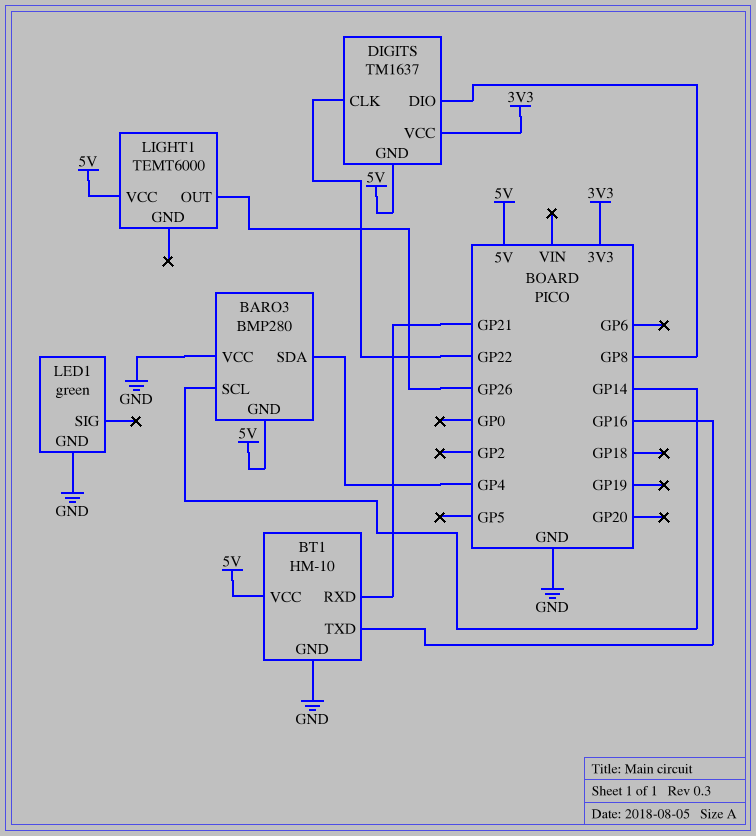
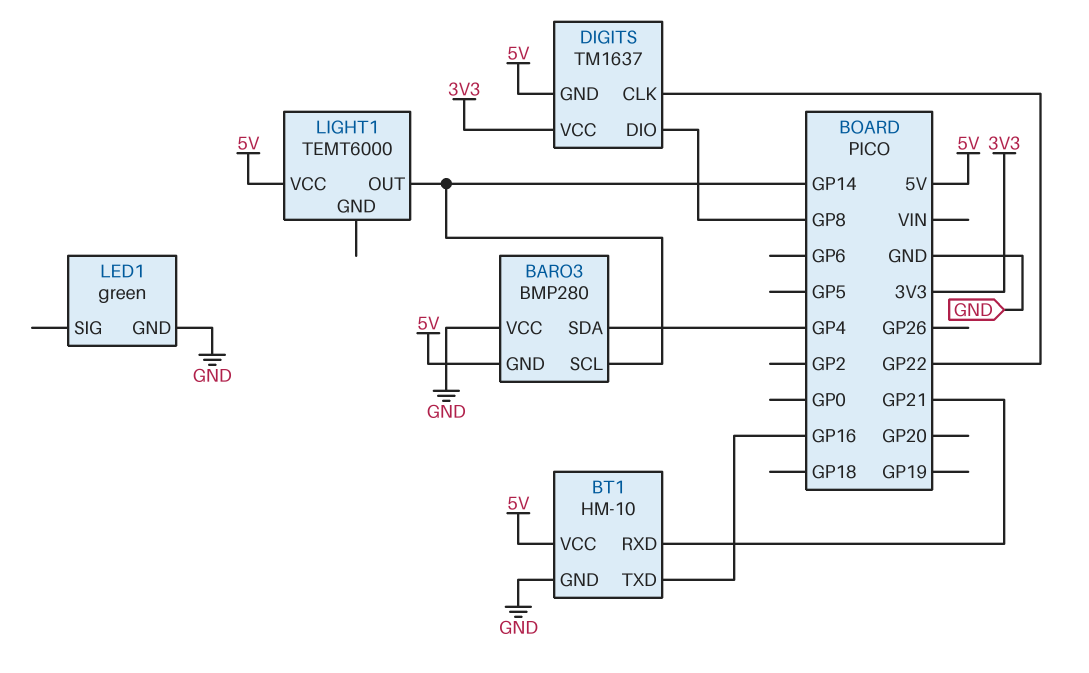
LIGHT1 pin OUT: GP26 -> GP14

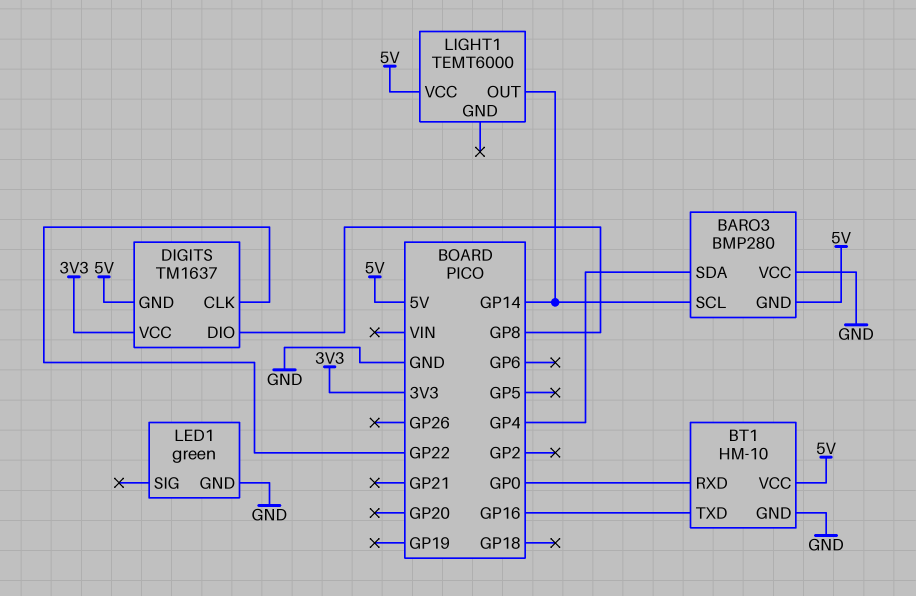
BT1 pin RXD: GP21 -> GP0

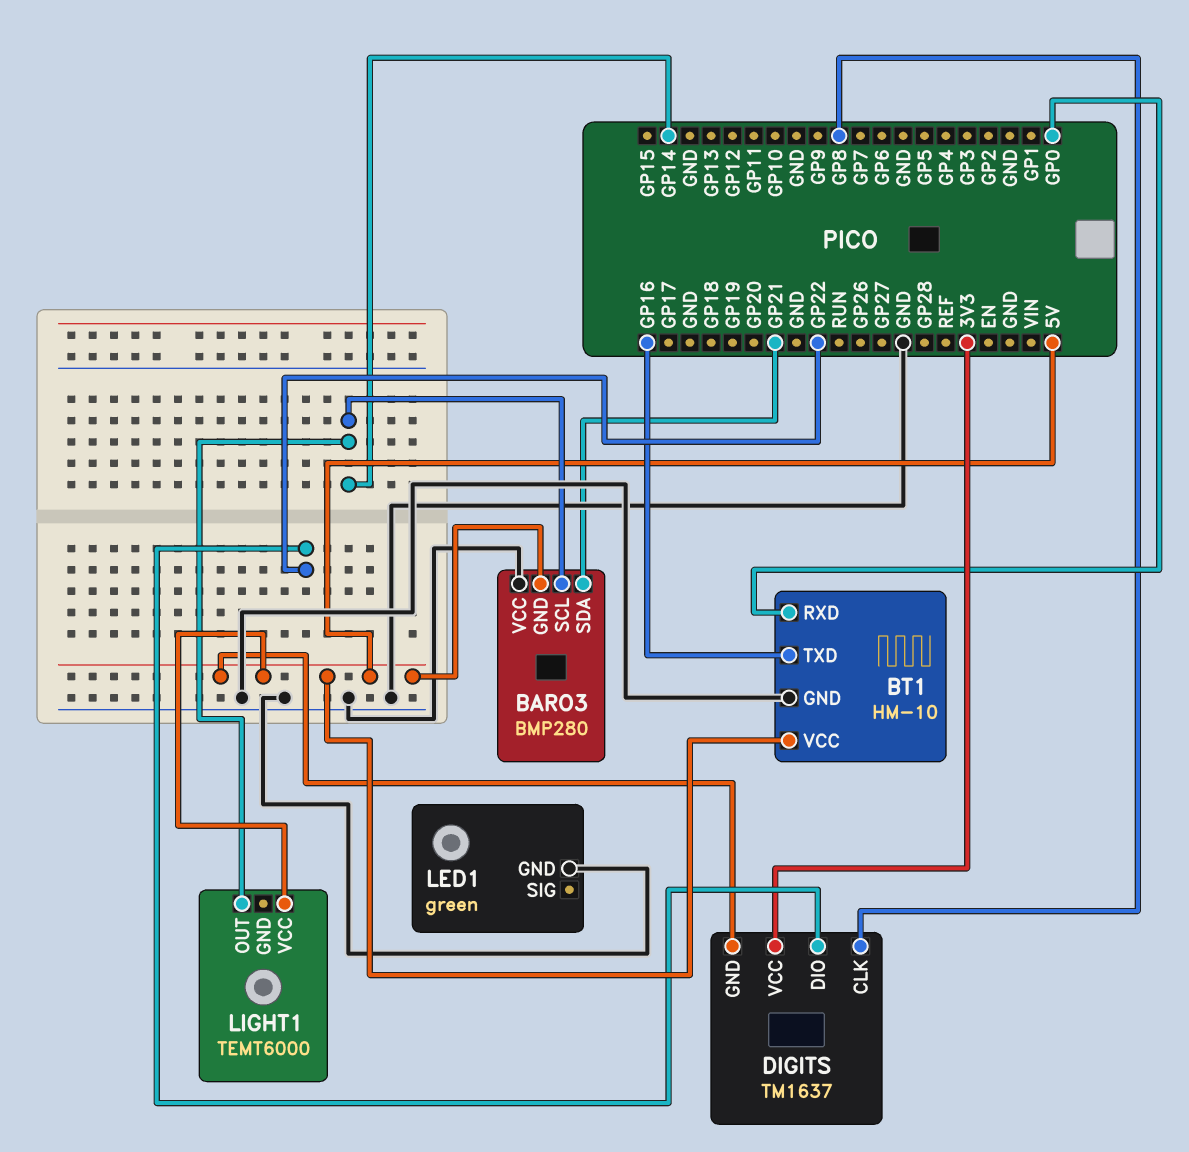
BARO3 pin SDA: GP4 -> GP21
DIGITS pin CLK: GP22 -> GP8
DIGITS pin DIO: GP8 -> GP22

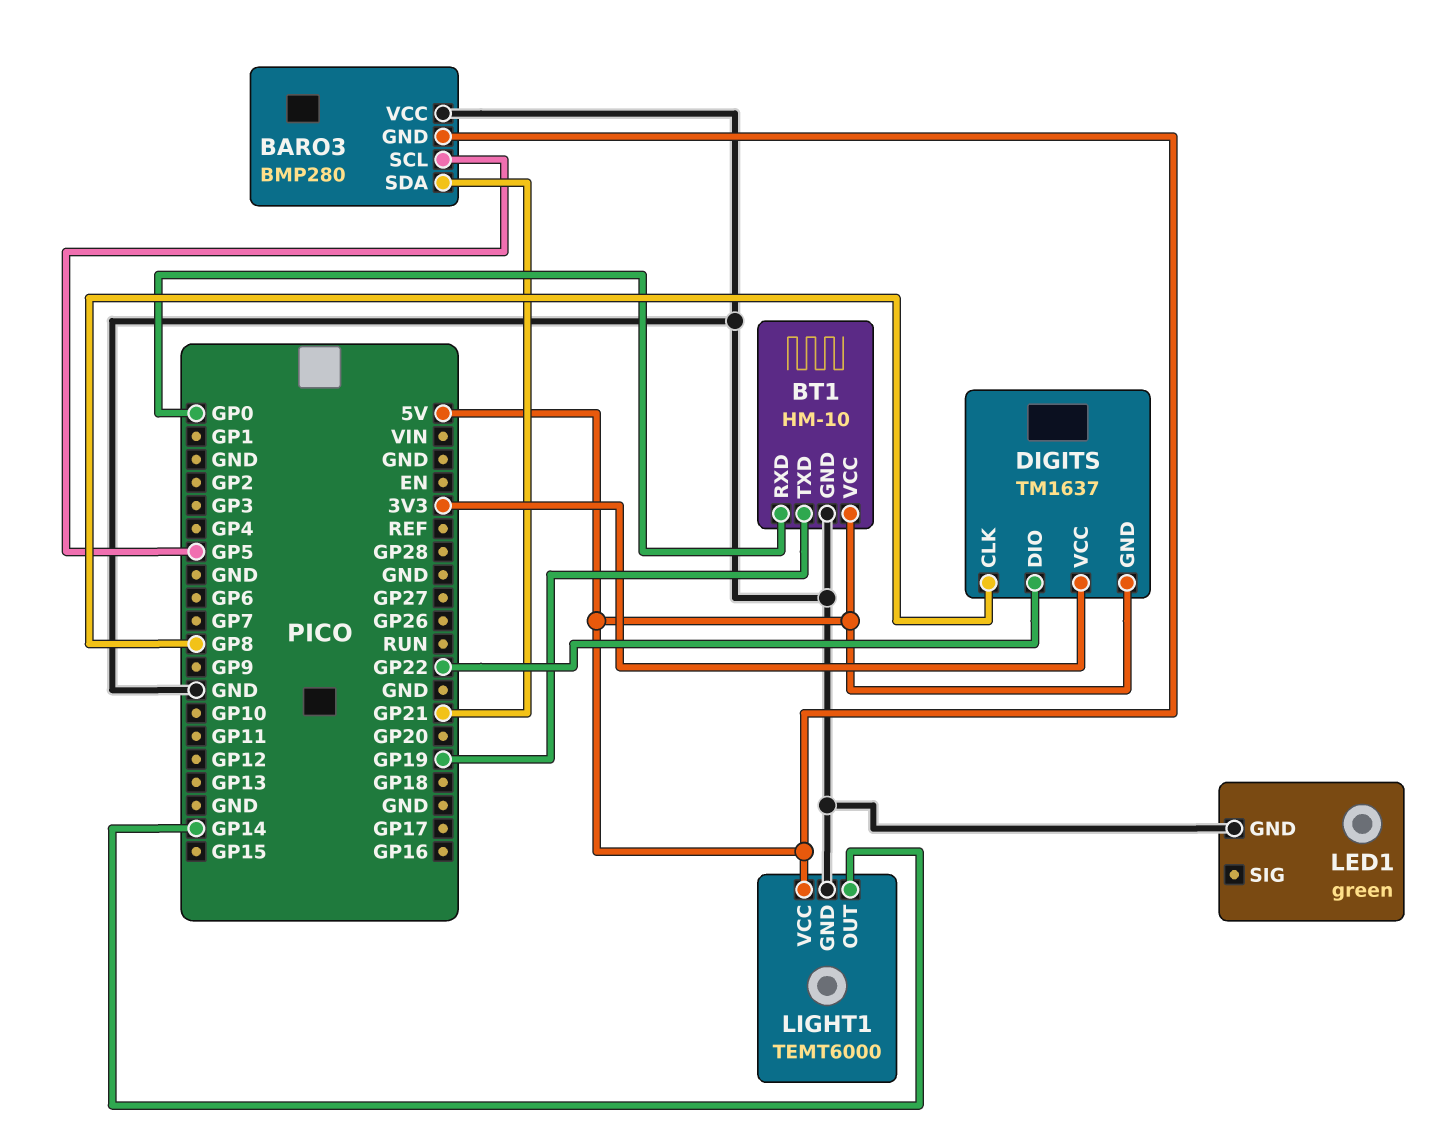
BARO3 pin SCL: GP14 -> GP5
BT1 pin TXD: GP16 -> GP19
LIGHT1 pin GND: none -> GND

